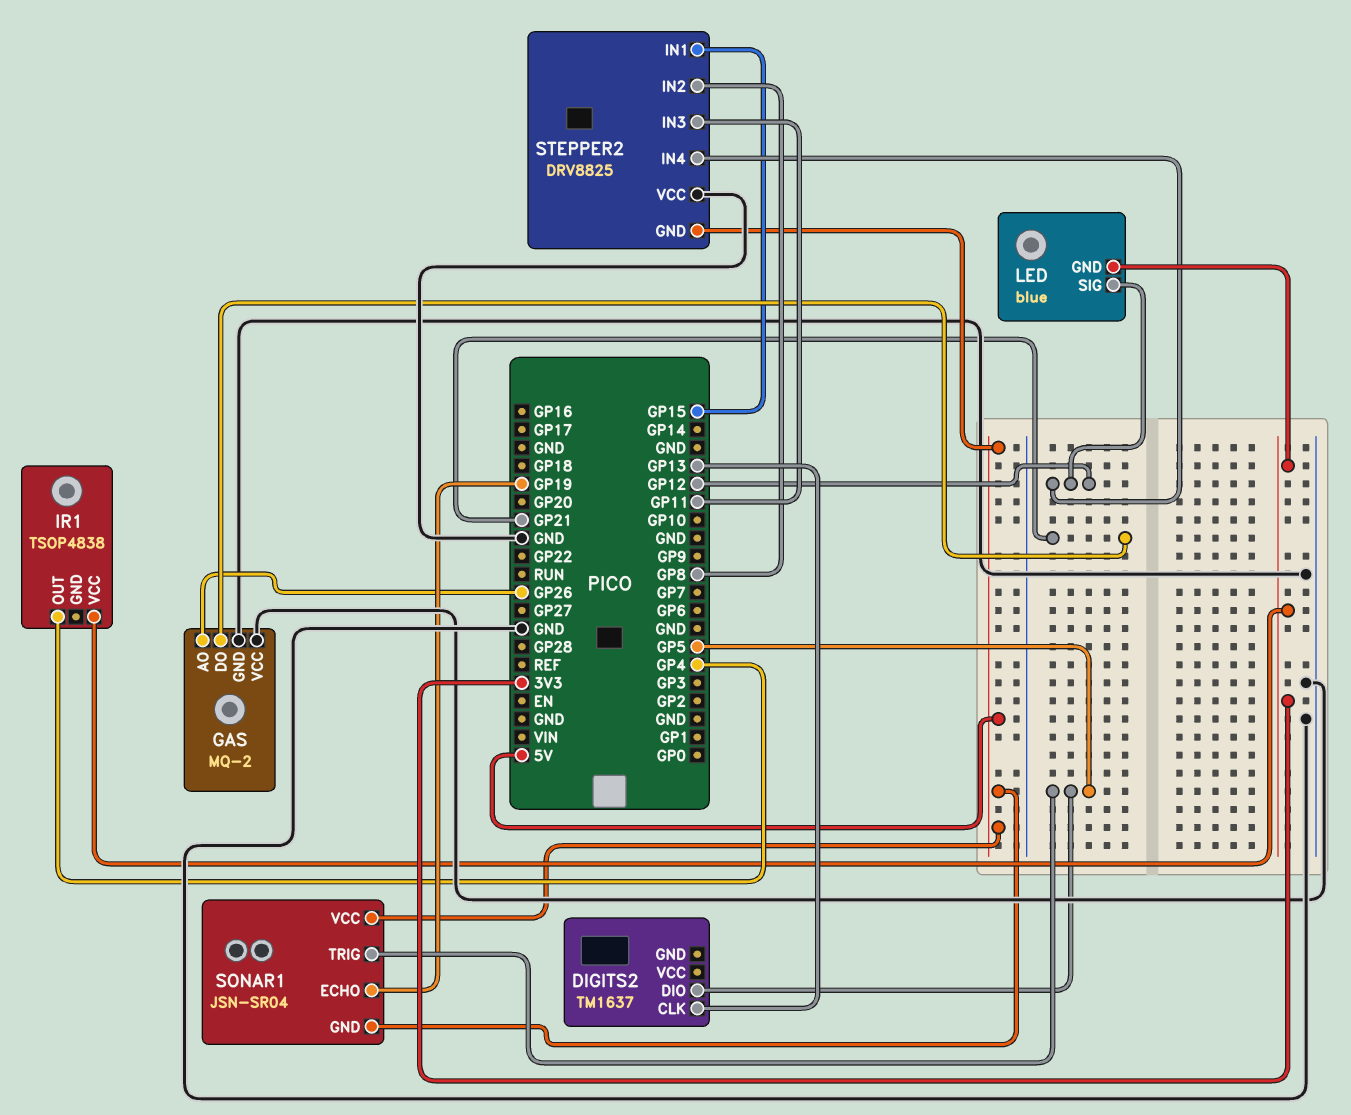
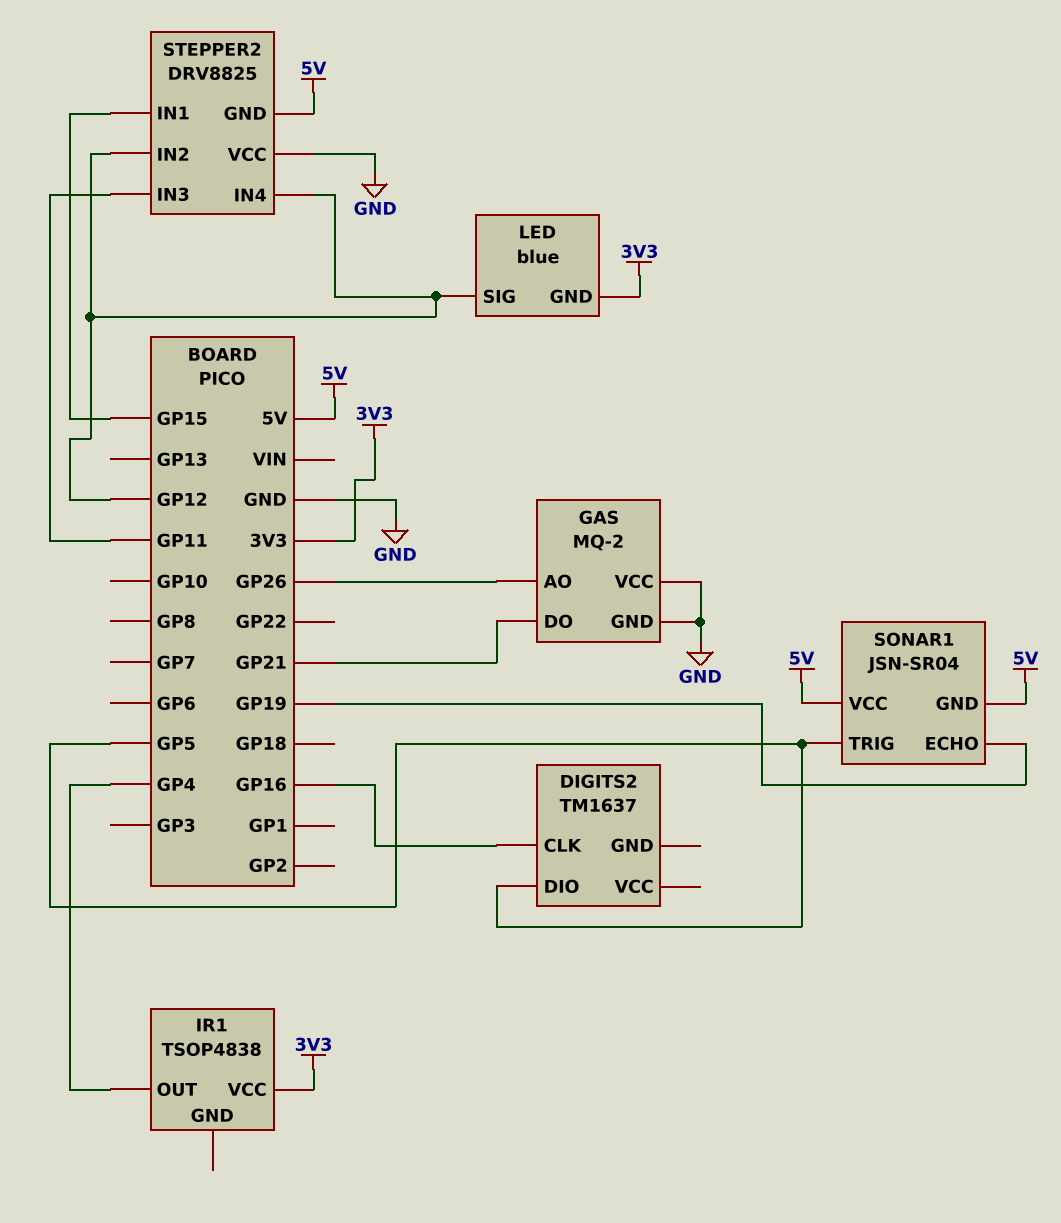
DIGITS2 pin CLK: GP13 -> GP16
STEPPER2 pin IN2: GP8 -> GP12

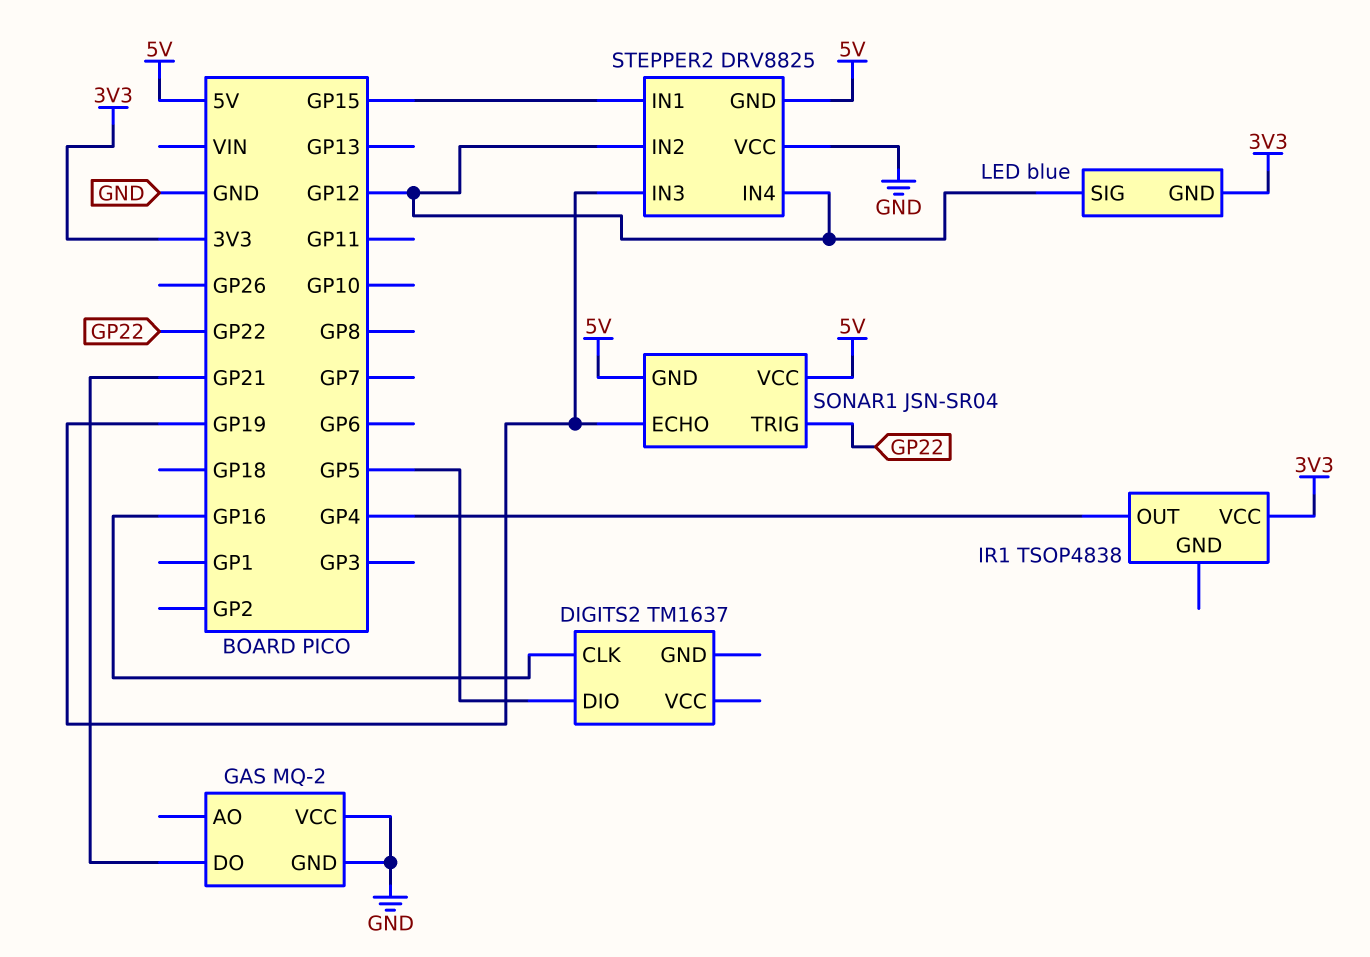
GAS pin AO: GP26 -> none
SONAR1 pin TRIG: GP5 -> GP22
STEPPER2 pin IN3: GP11 -> GP19

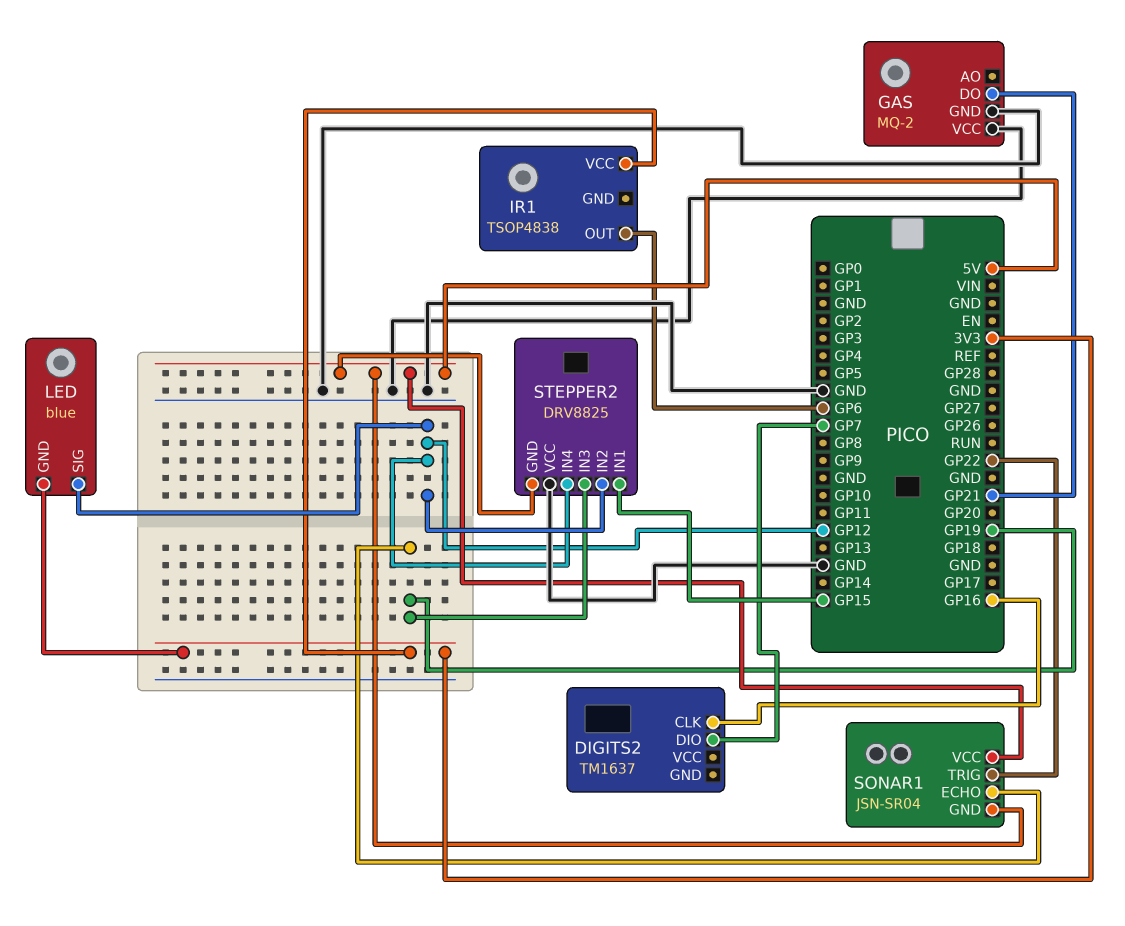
DIGITS2 pin DIO: GP5 -> GP7
IR1 pin OUT: GP4 -> GP6

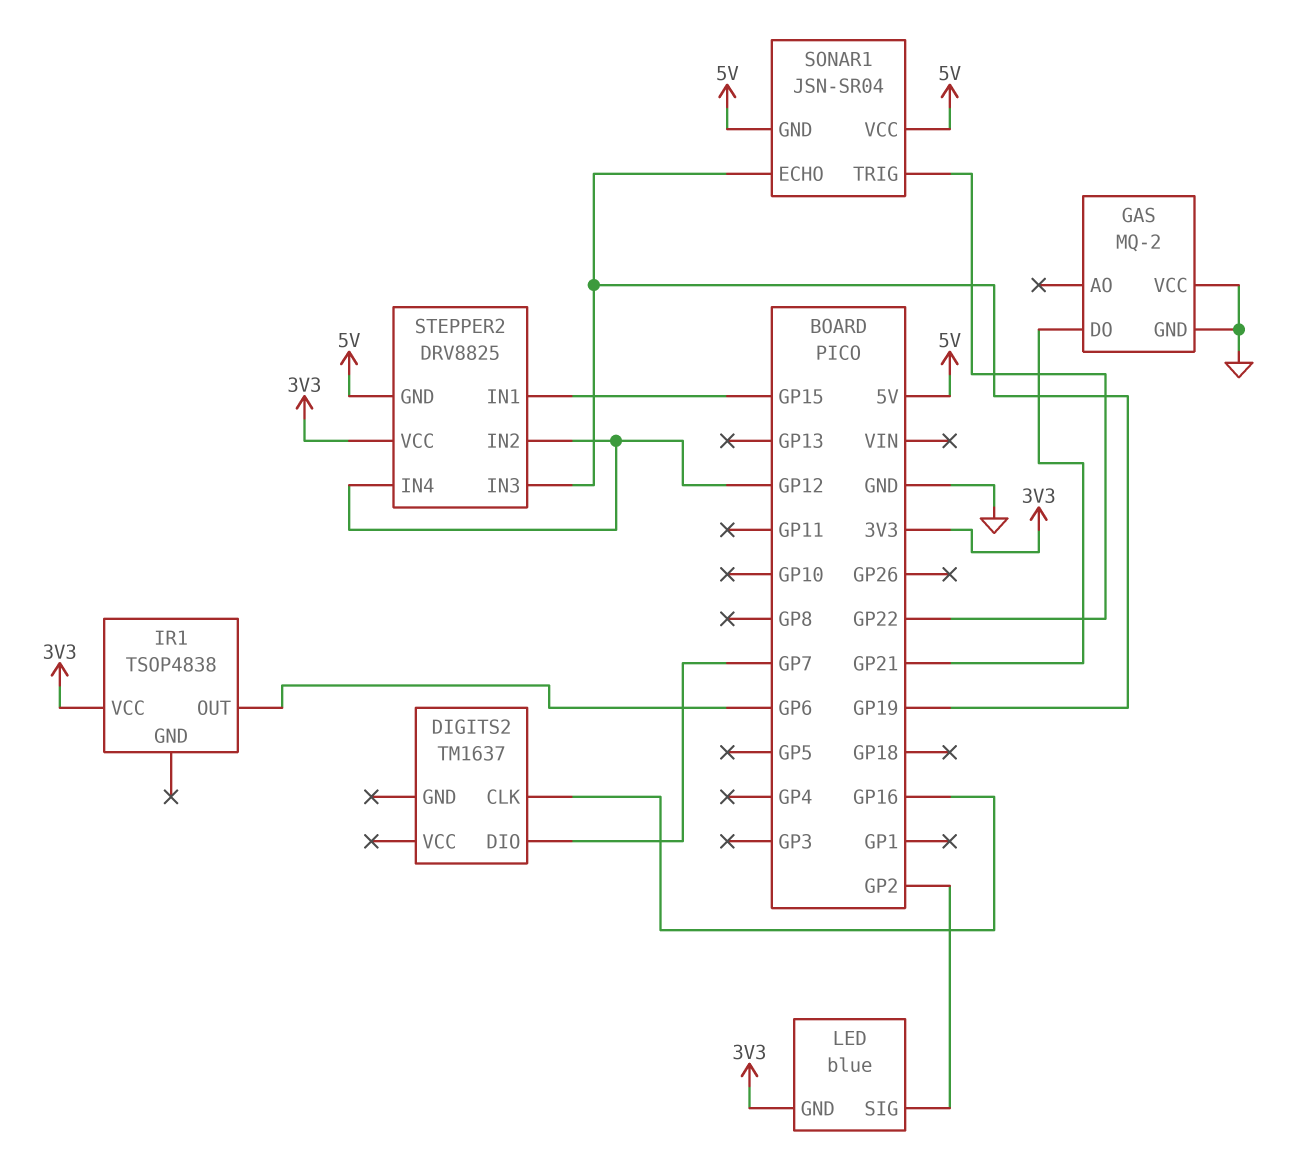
LED pin SIG: GP12 -> GP2
STEPPER2 pin VCC: GND -> 3V3

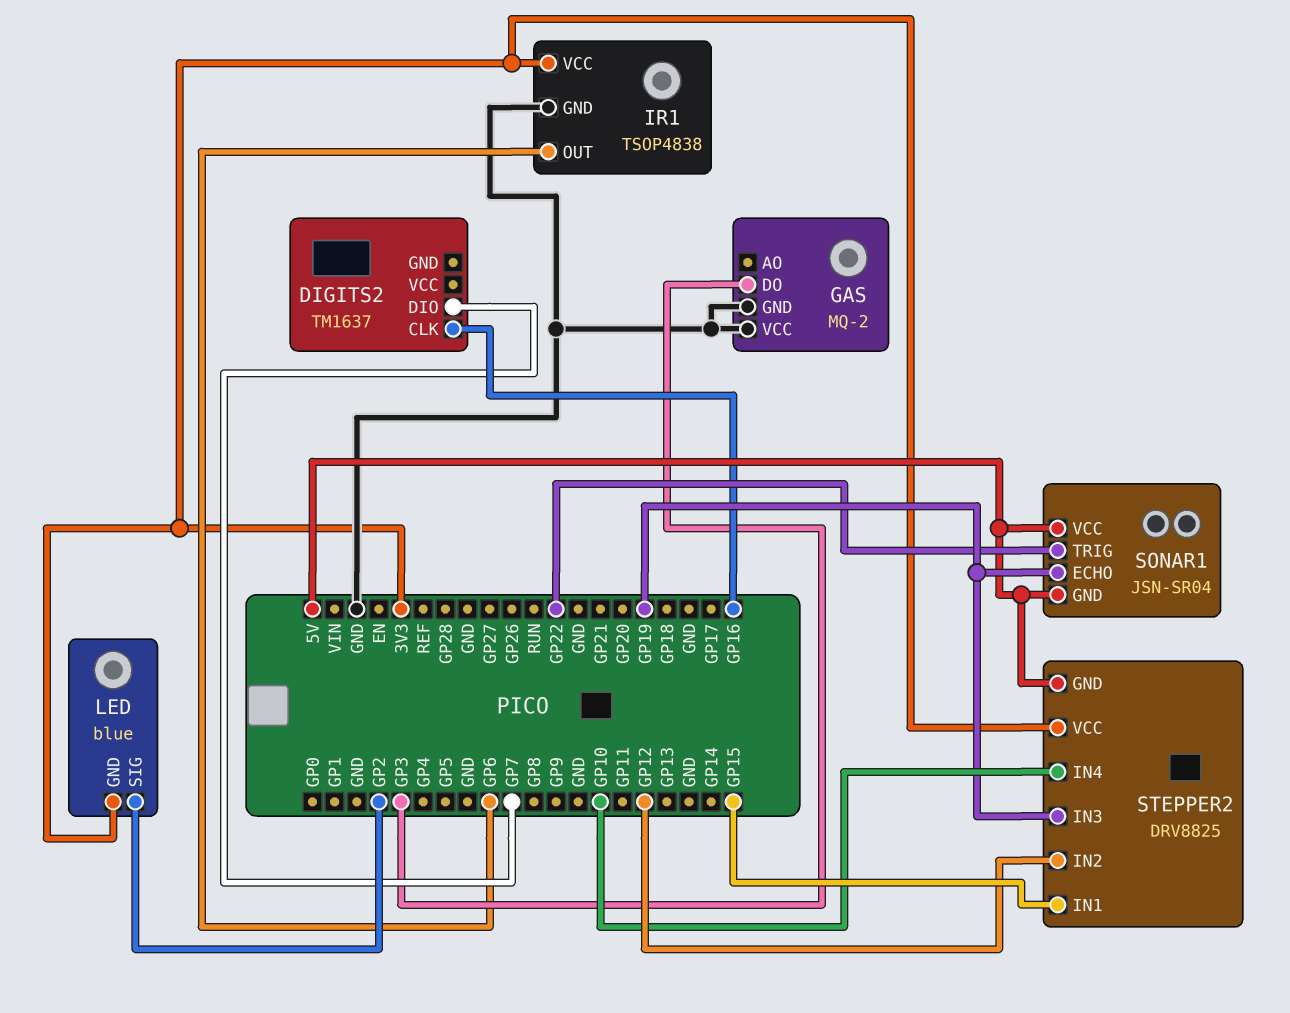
GAS pin DO: GP21 -> GP3
IR1 pin GND: none -> GND
STEPPER2 pin IN4: GP12 -> GP10

